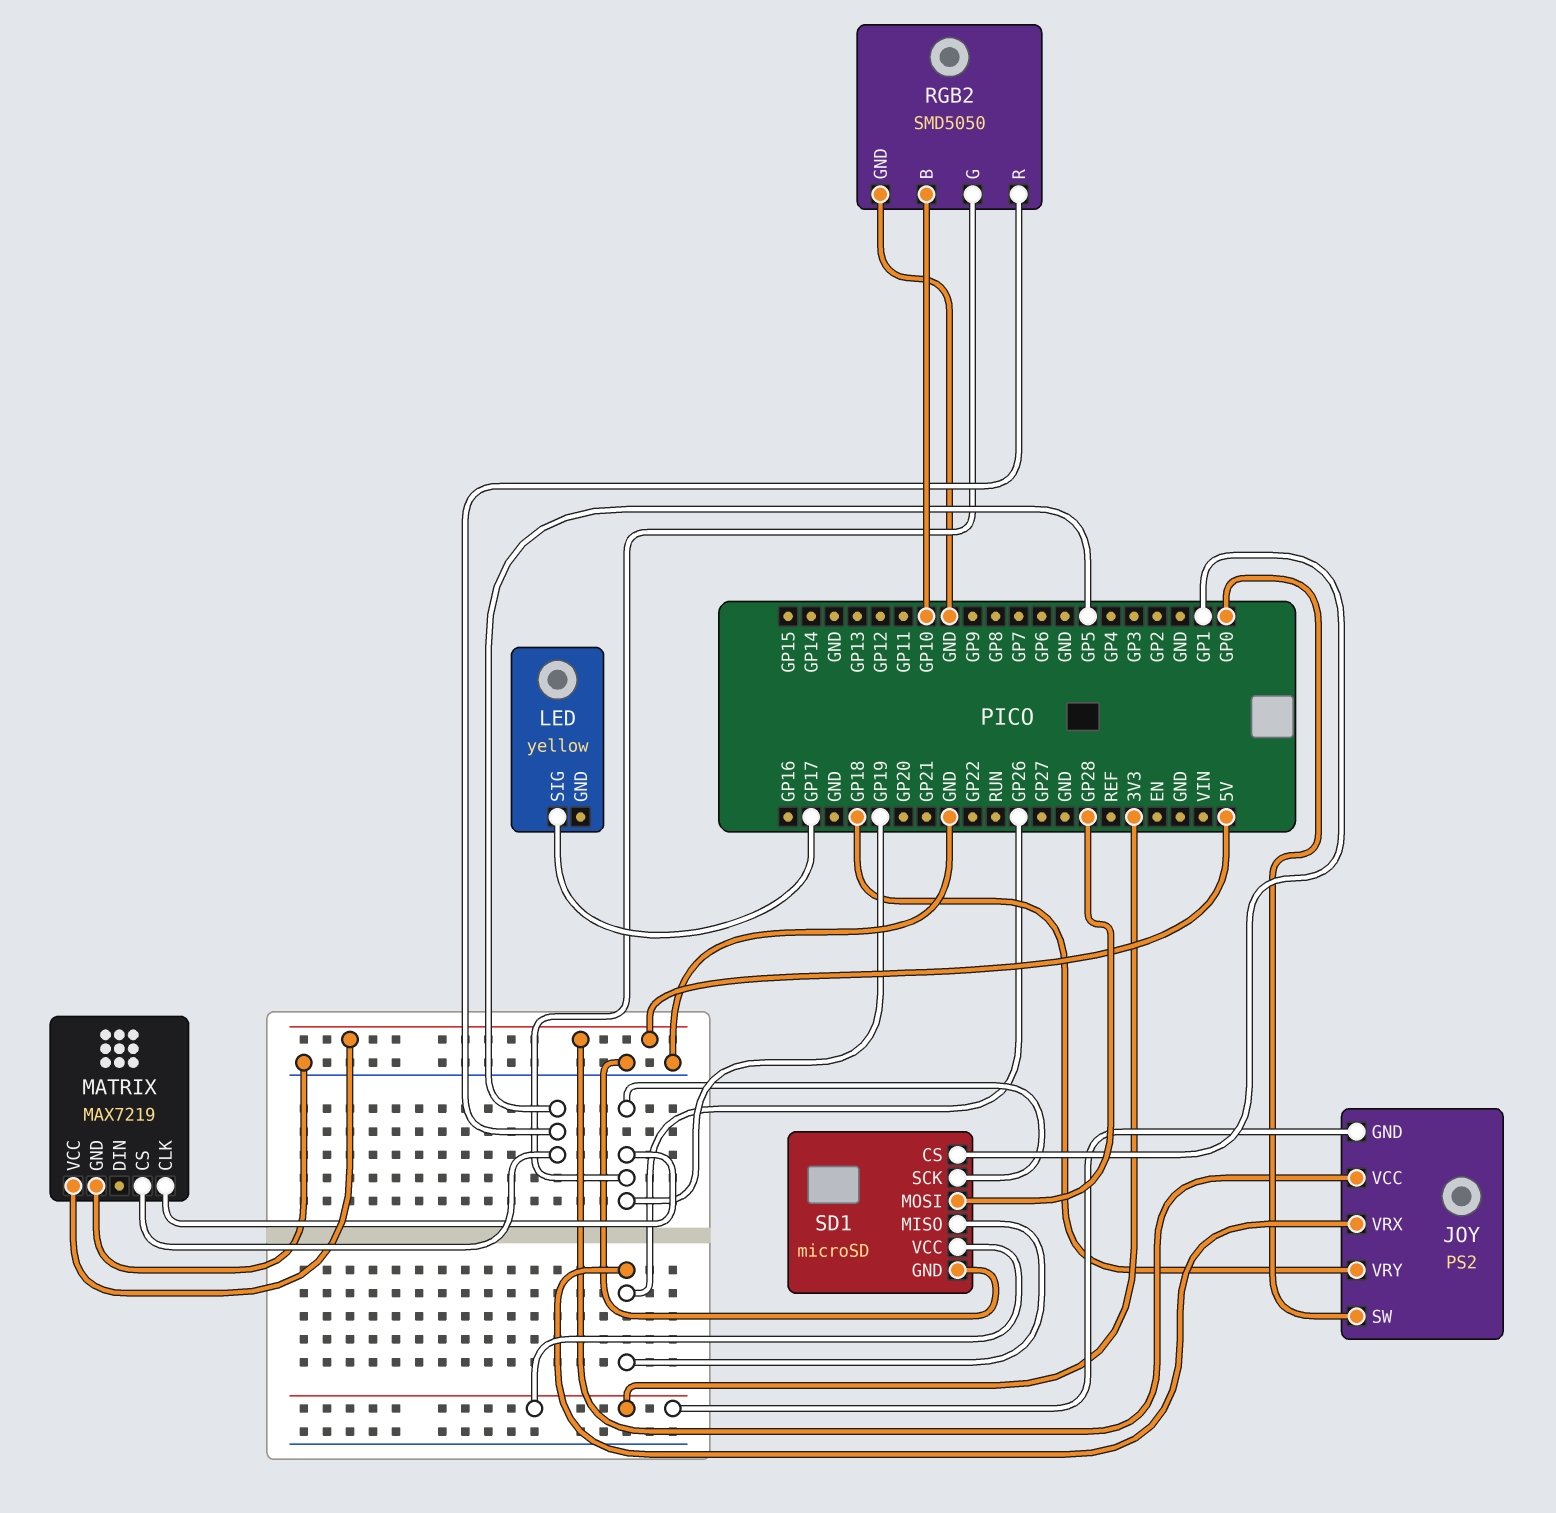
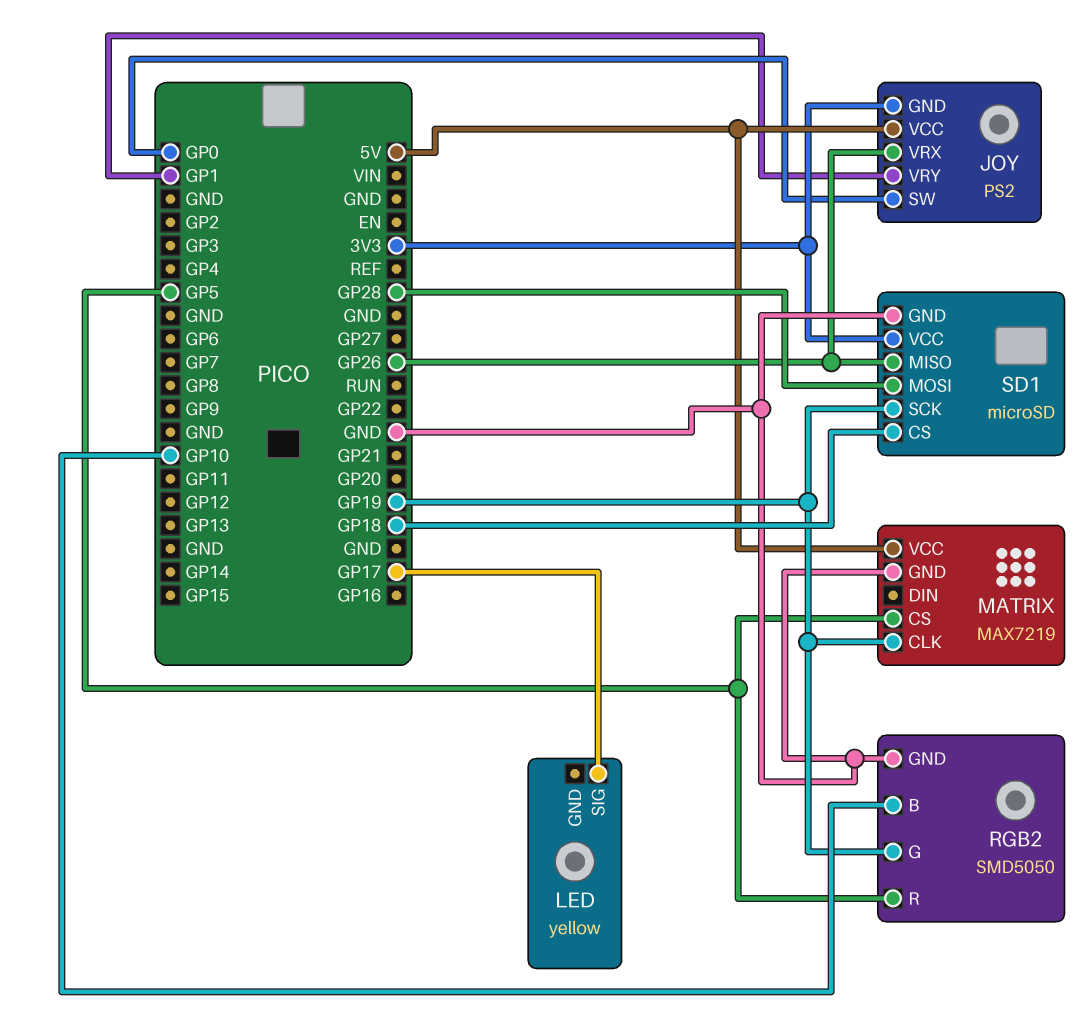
JOY pin VRY: GP18 -> GP1
SD1 pin CS: GP1 -> GP18

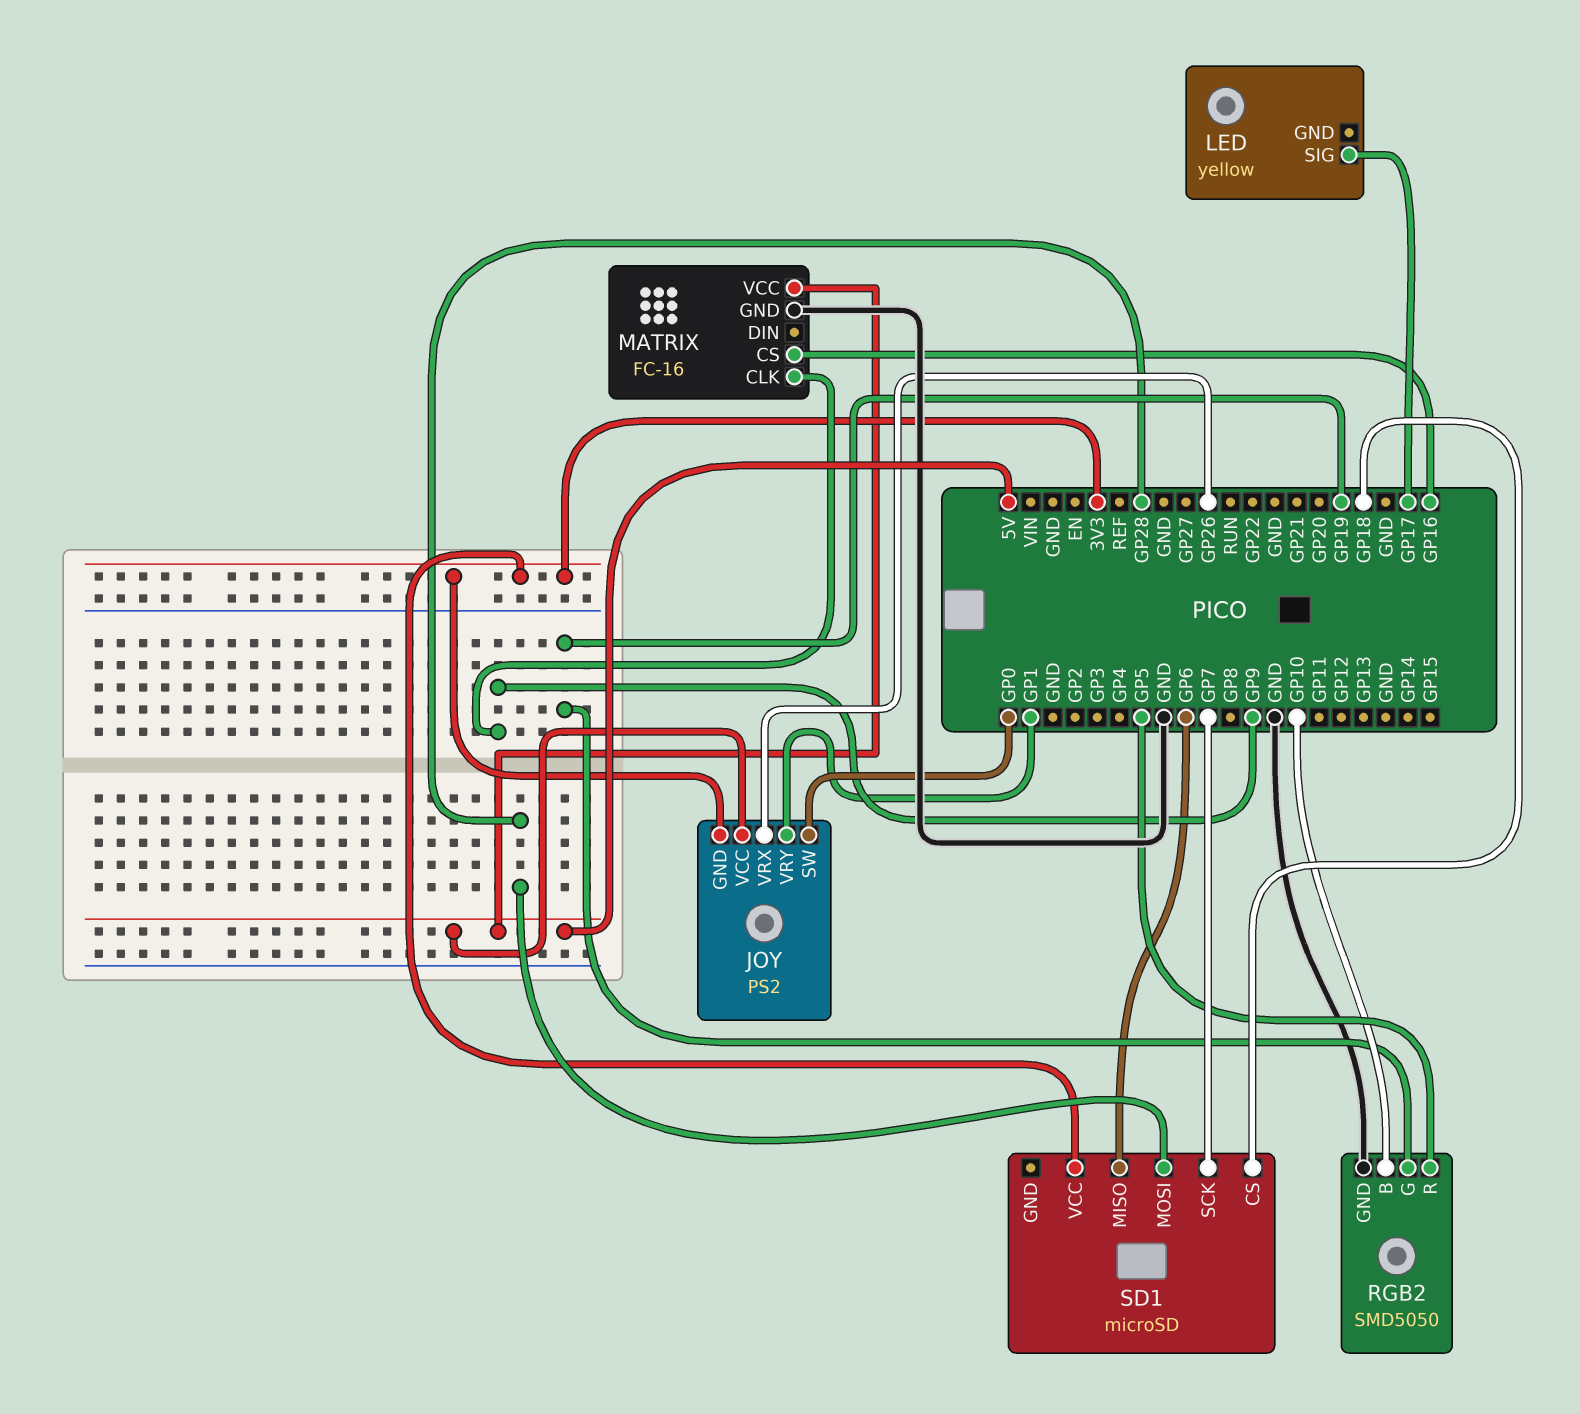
MATRIX: MAX7219 -> FC-16
MATRIX pin CLK: GP19 -> GP9
MATRIX pin CS: GP5 -> GP16
SD1 pin GND: GND -> none
SD1 pin MISO: GP26 -> GP6
SD1 pin SCK: GP19 -> GP7

